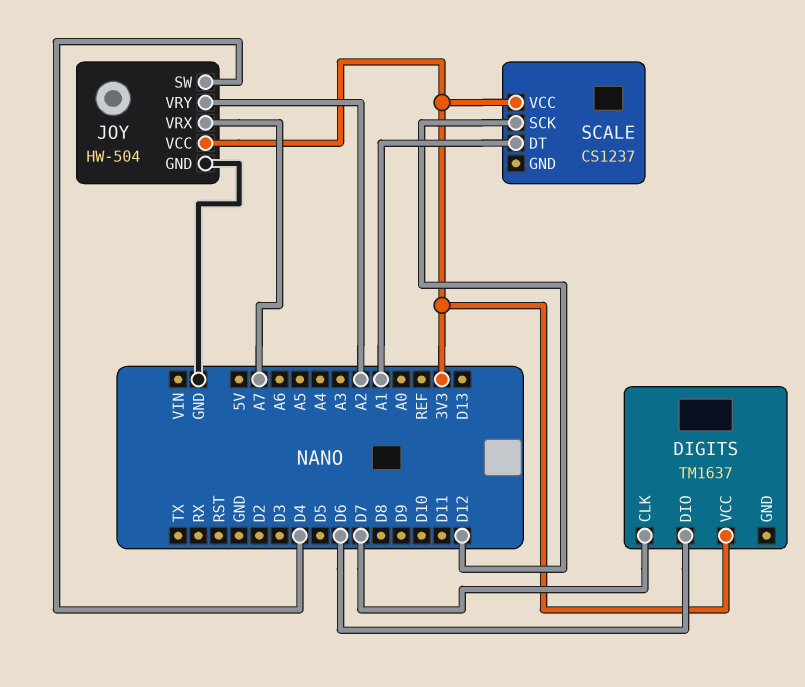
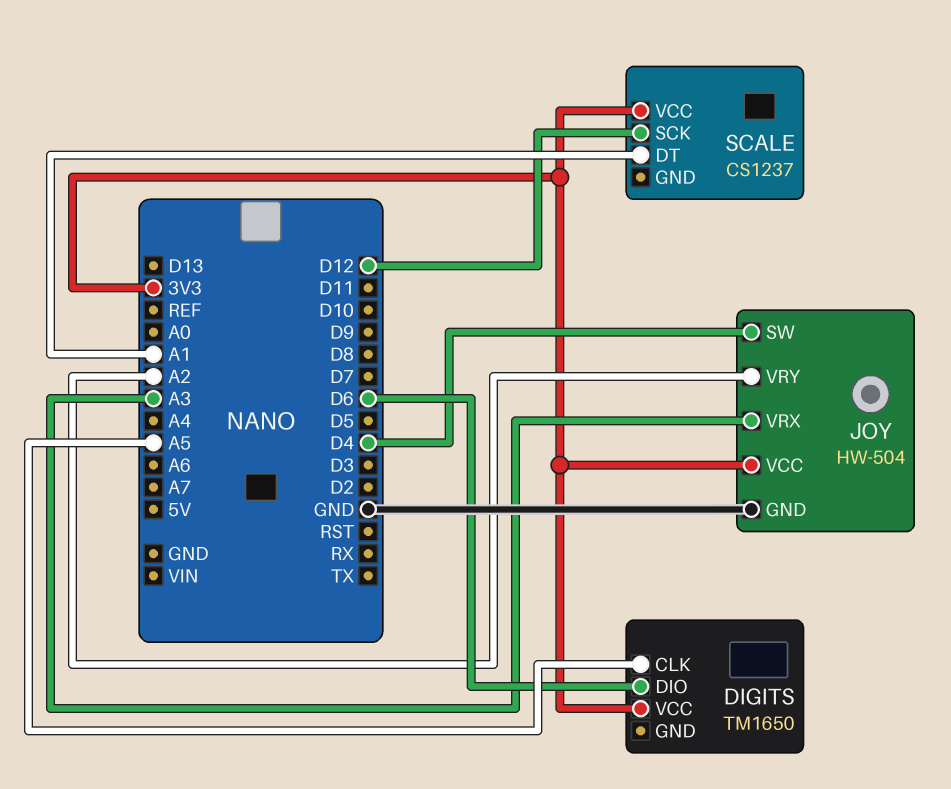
DIGITS: TM1637 -> TM1650
DIGITS pin CLK: D7 -> A5
JOY pin VRX: A7 -> A3

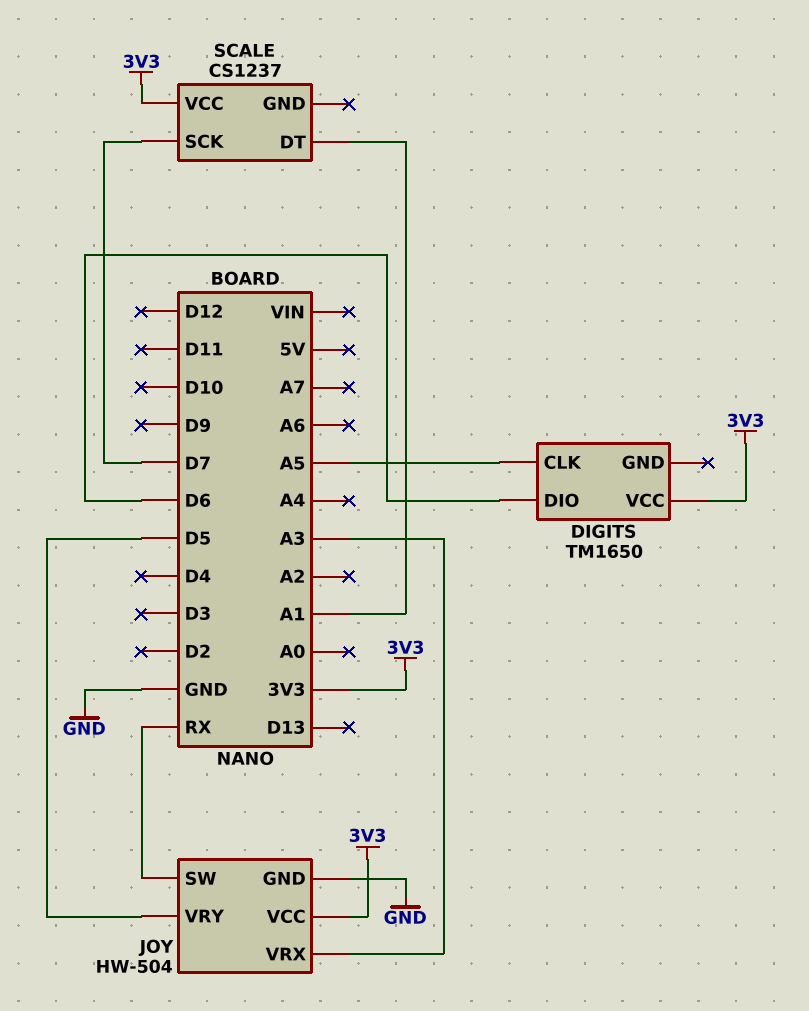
JOY pin SW: D4 -> RX
JOY pin VRY: A2 -> D5
SCALE pin SCK: D12 -> D7

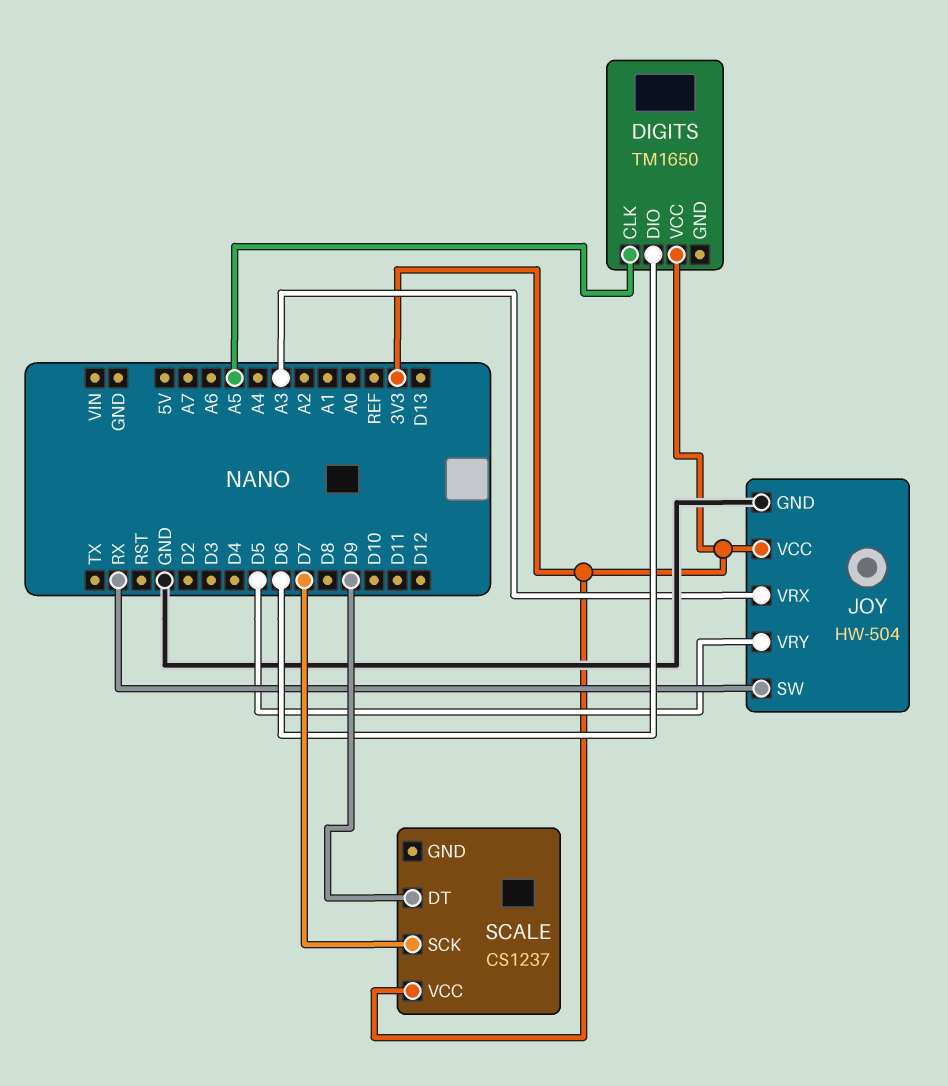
SCALE pin DT: A1 -> D9

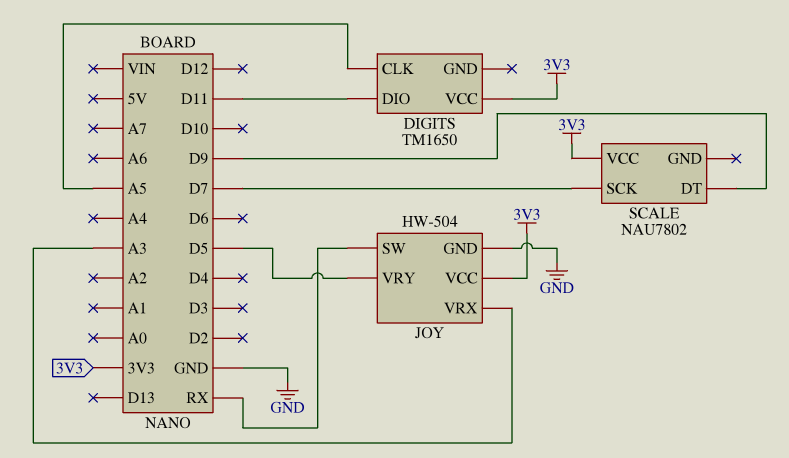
DIGITS pin DIO: D6 -> D11
SCALE: CS1237 -> NAU7802

